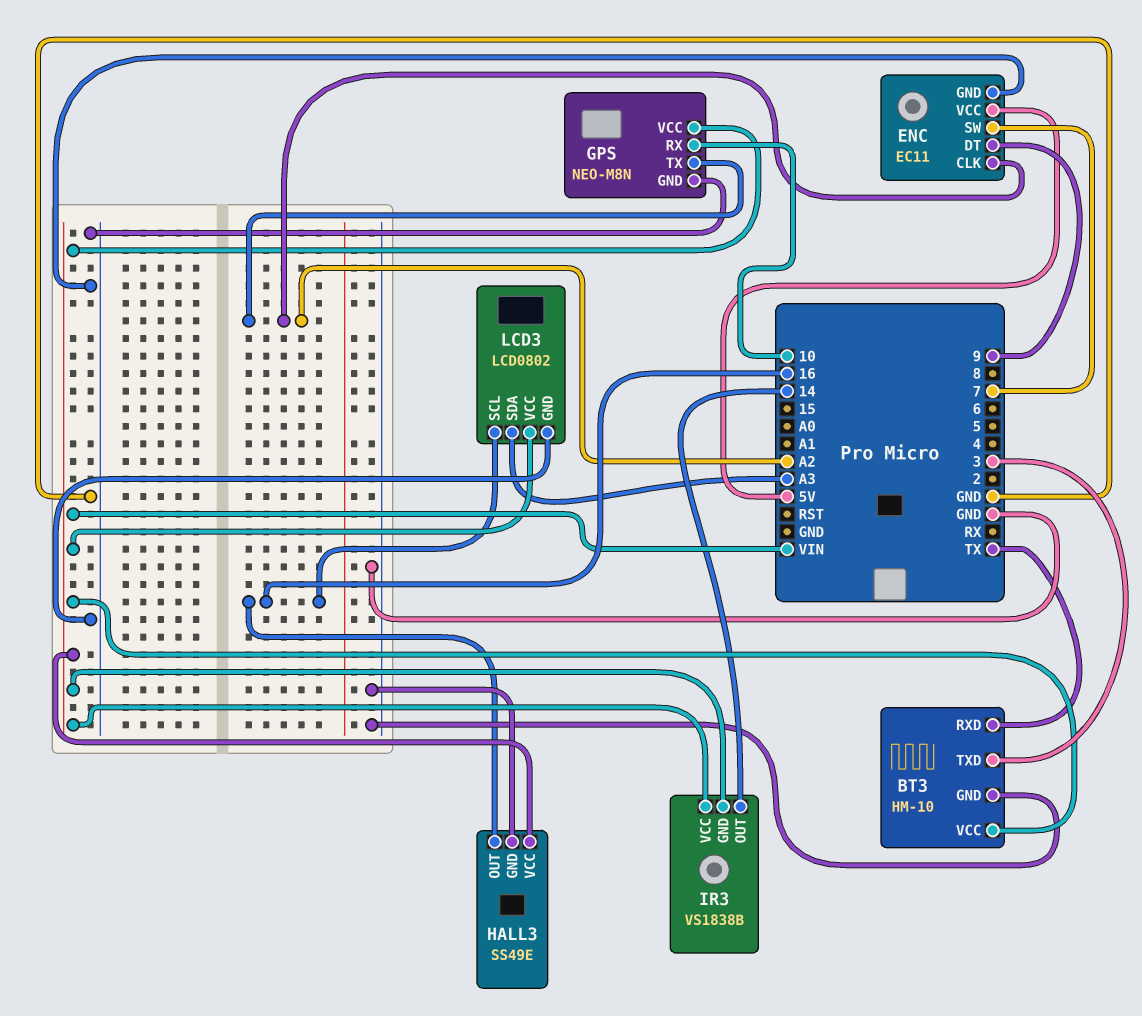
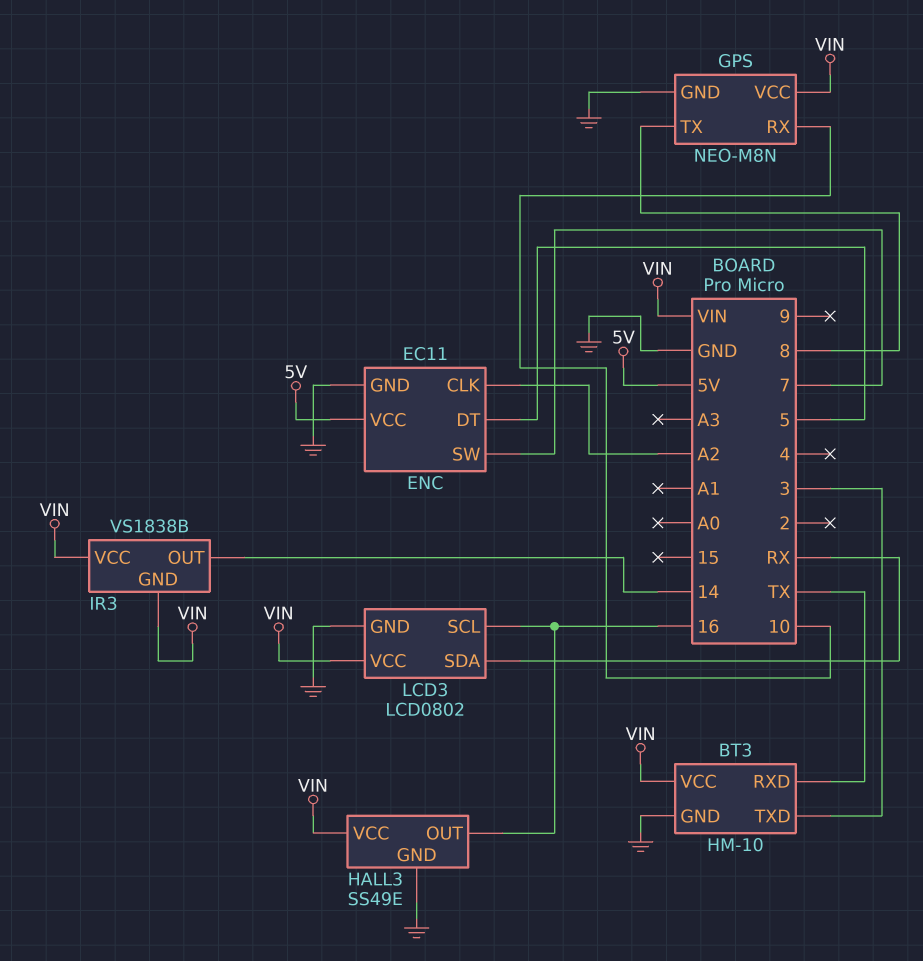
ENC pin DT: 9 -> 5
GPS pin TX: A2 -> 8
LCD3 pin SDA: A3 -> RX

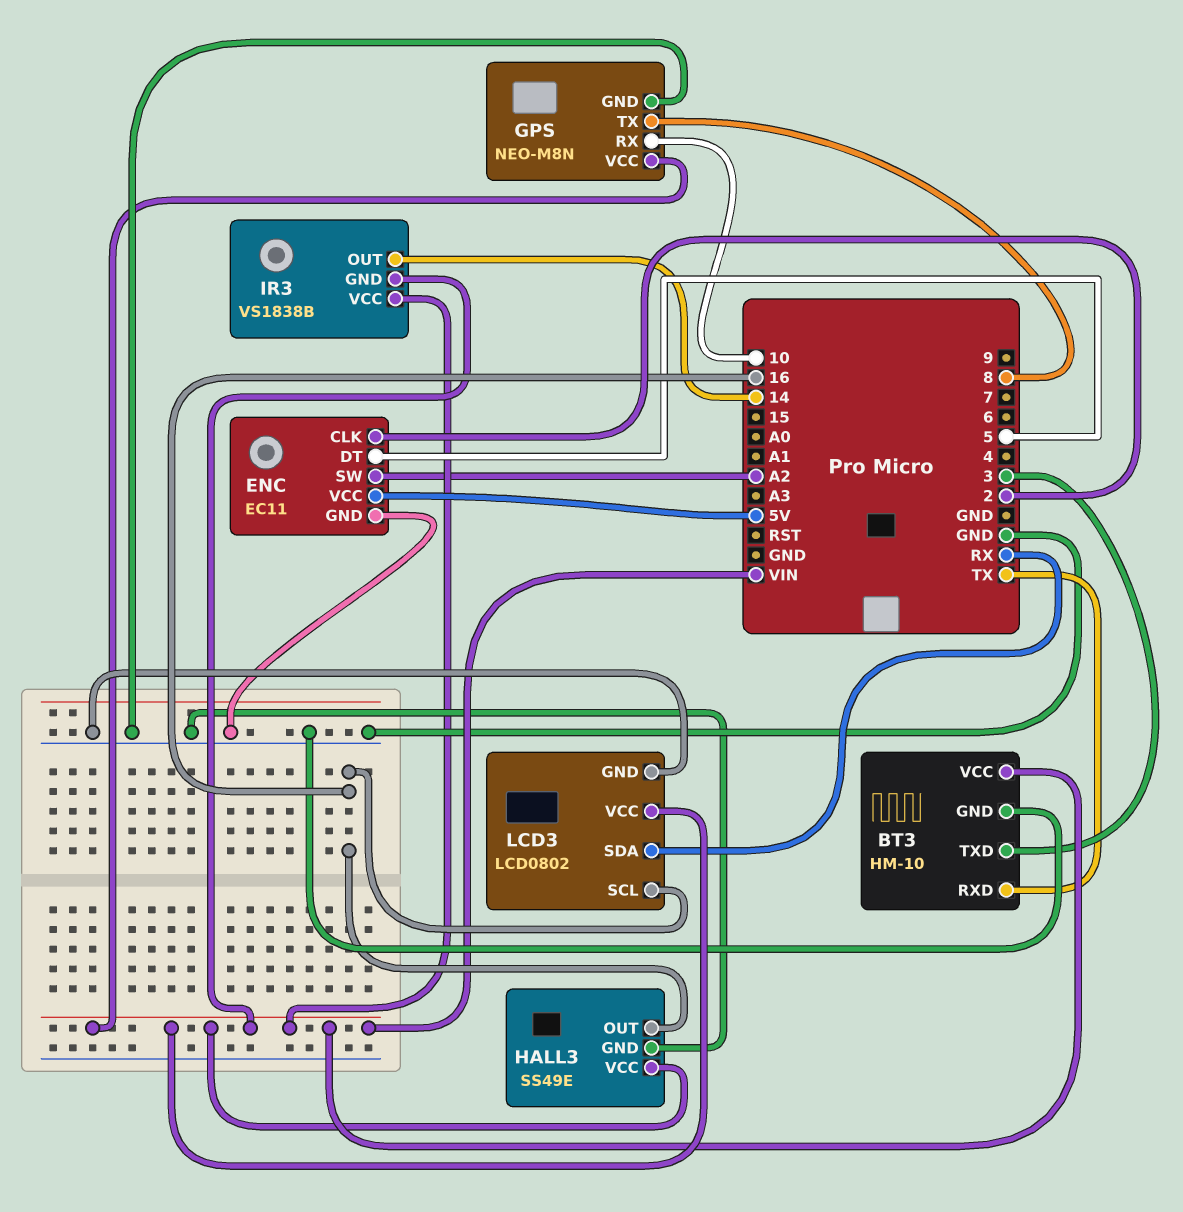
ENC pin CLK: A2 -> 2
ENC pin SW: 7 -> A2

